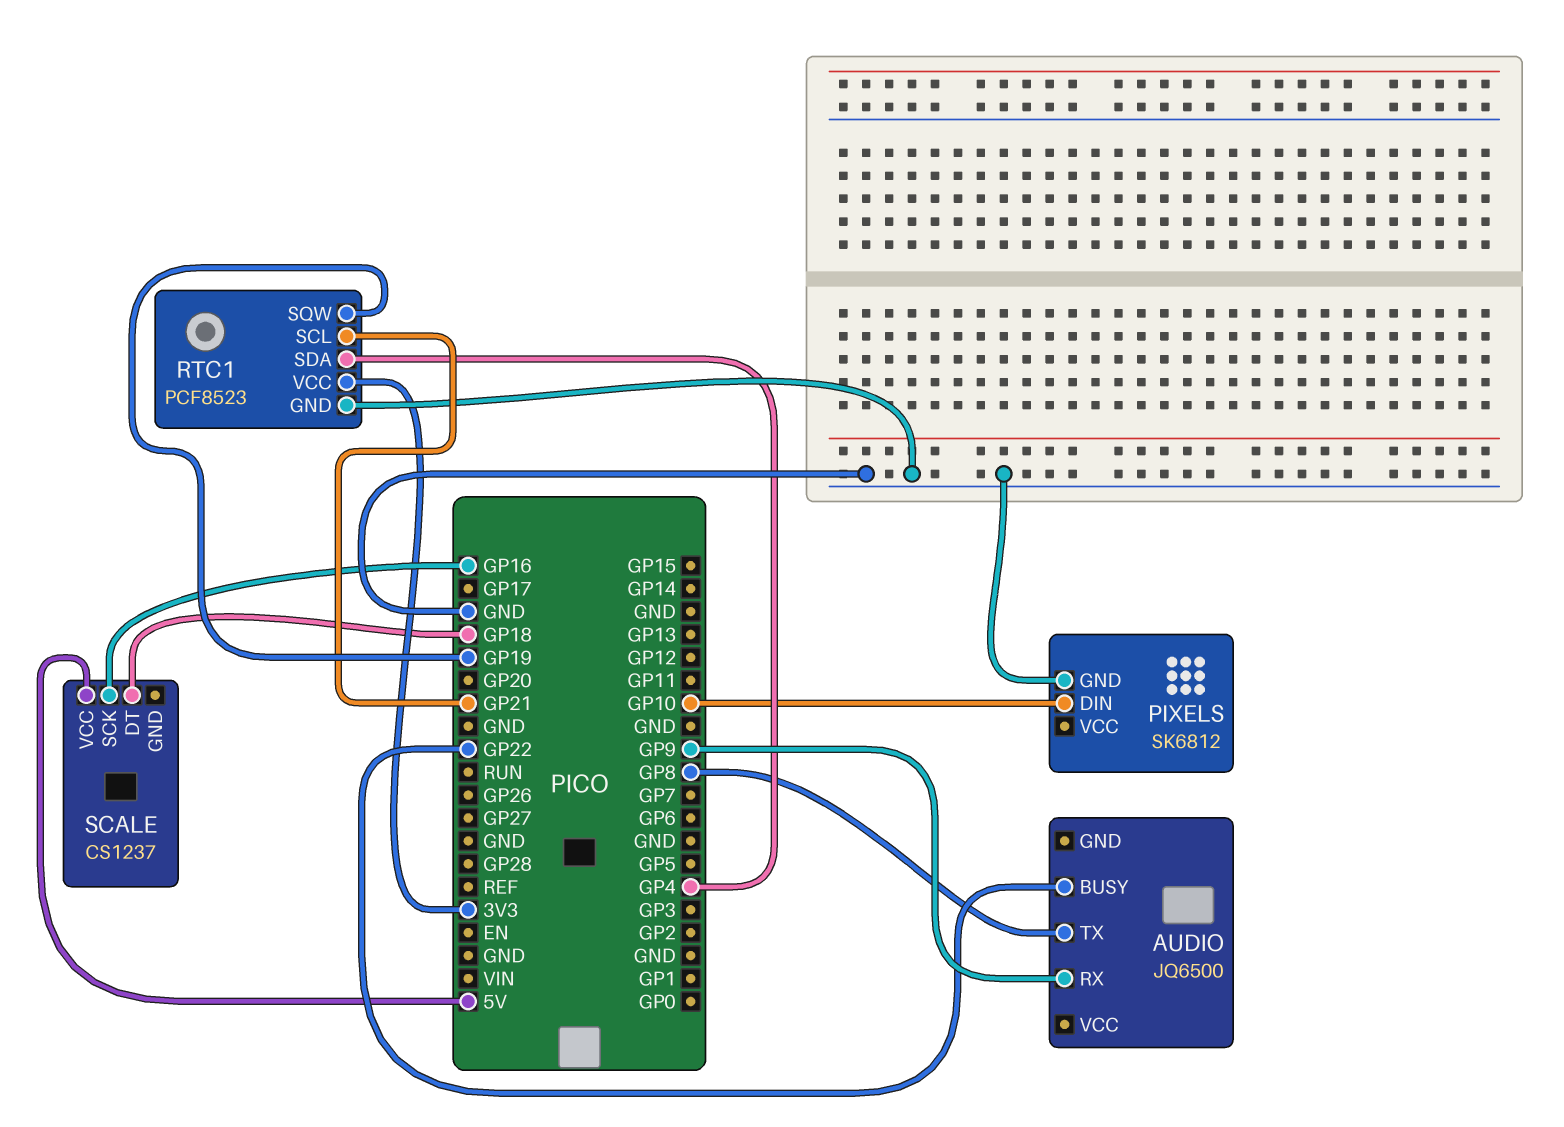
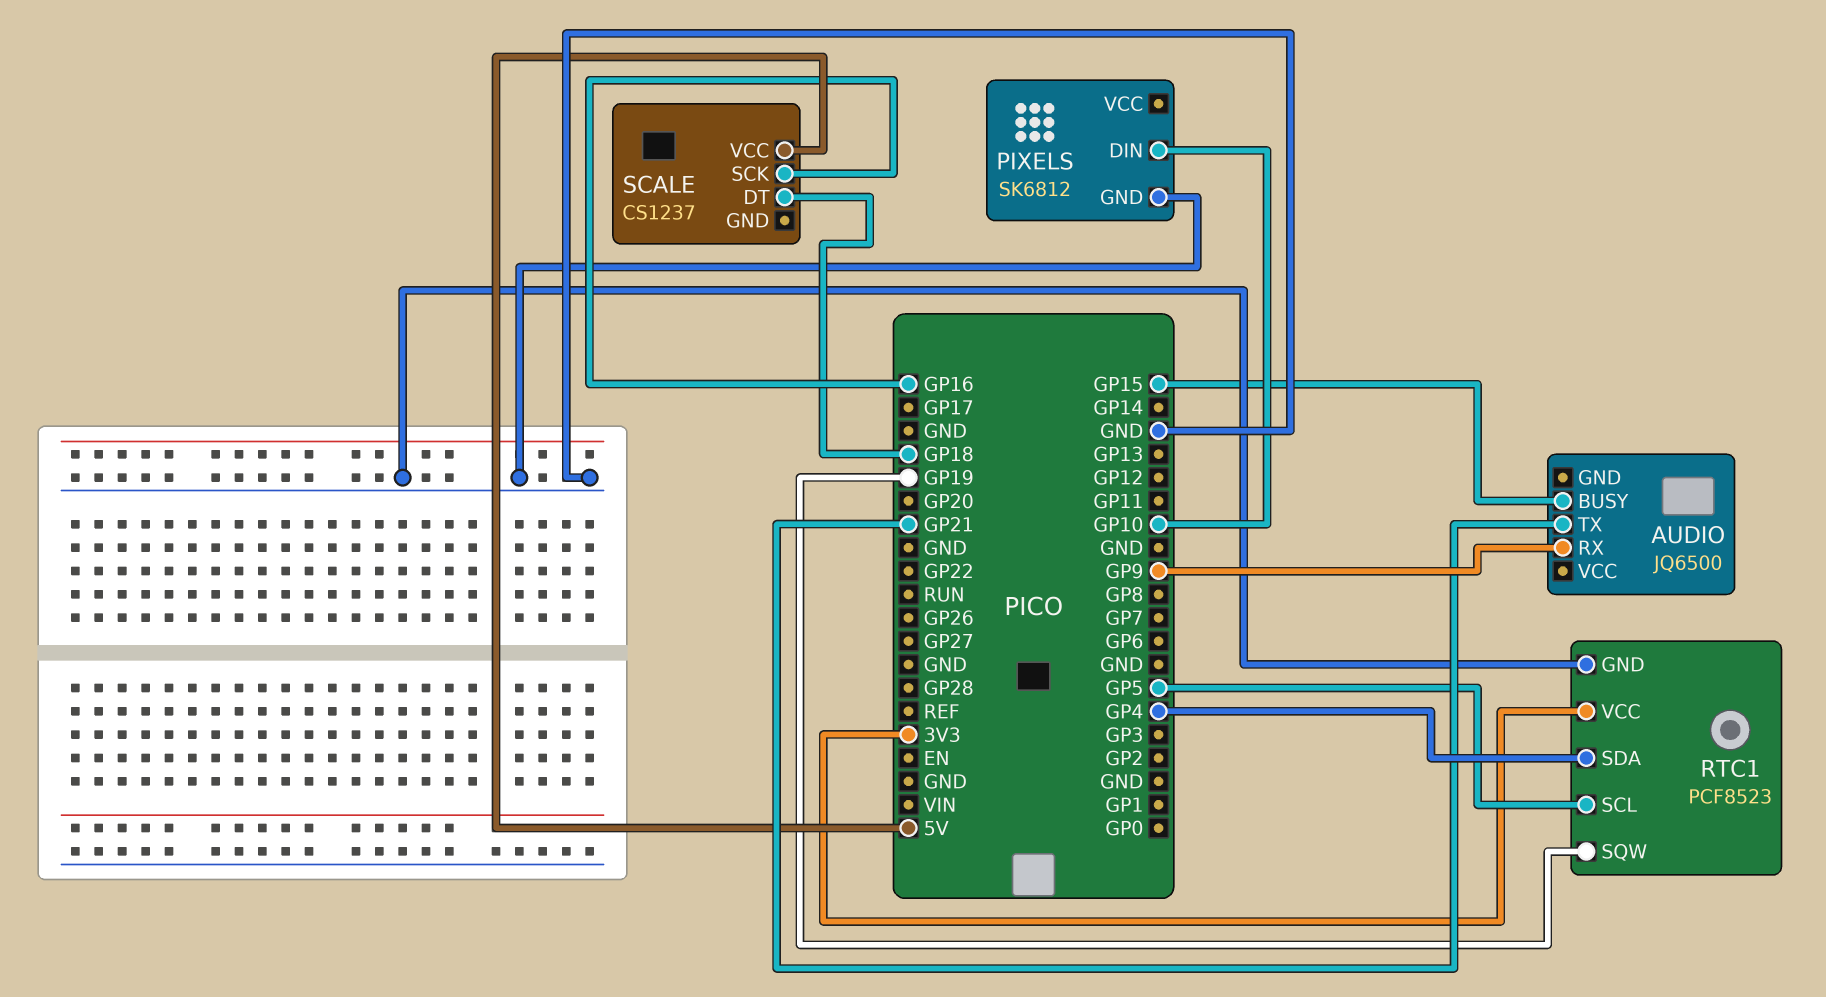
AUDIO pin BUSY: GP22 -> GP15
AUDIO pin TX: GP8 -> GP21
RTC1 pin SCL: GP21 -> GP5

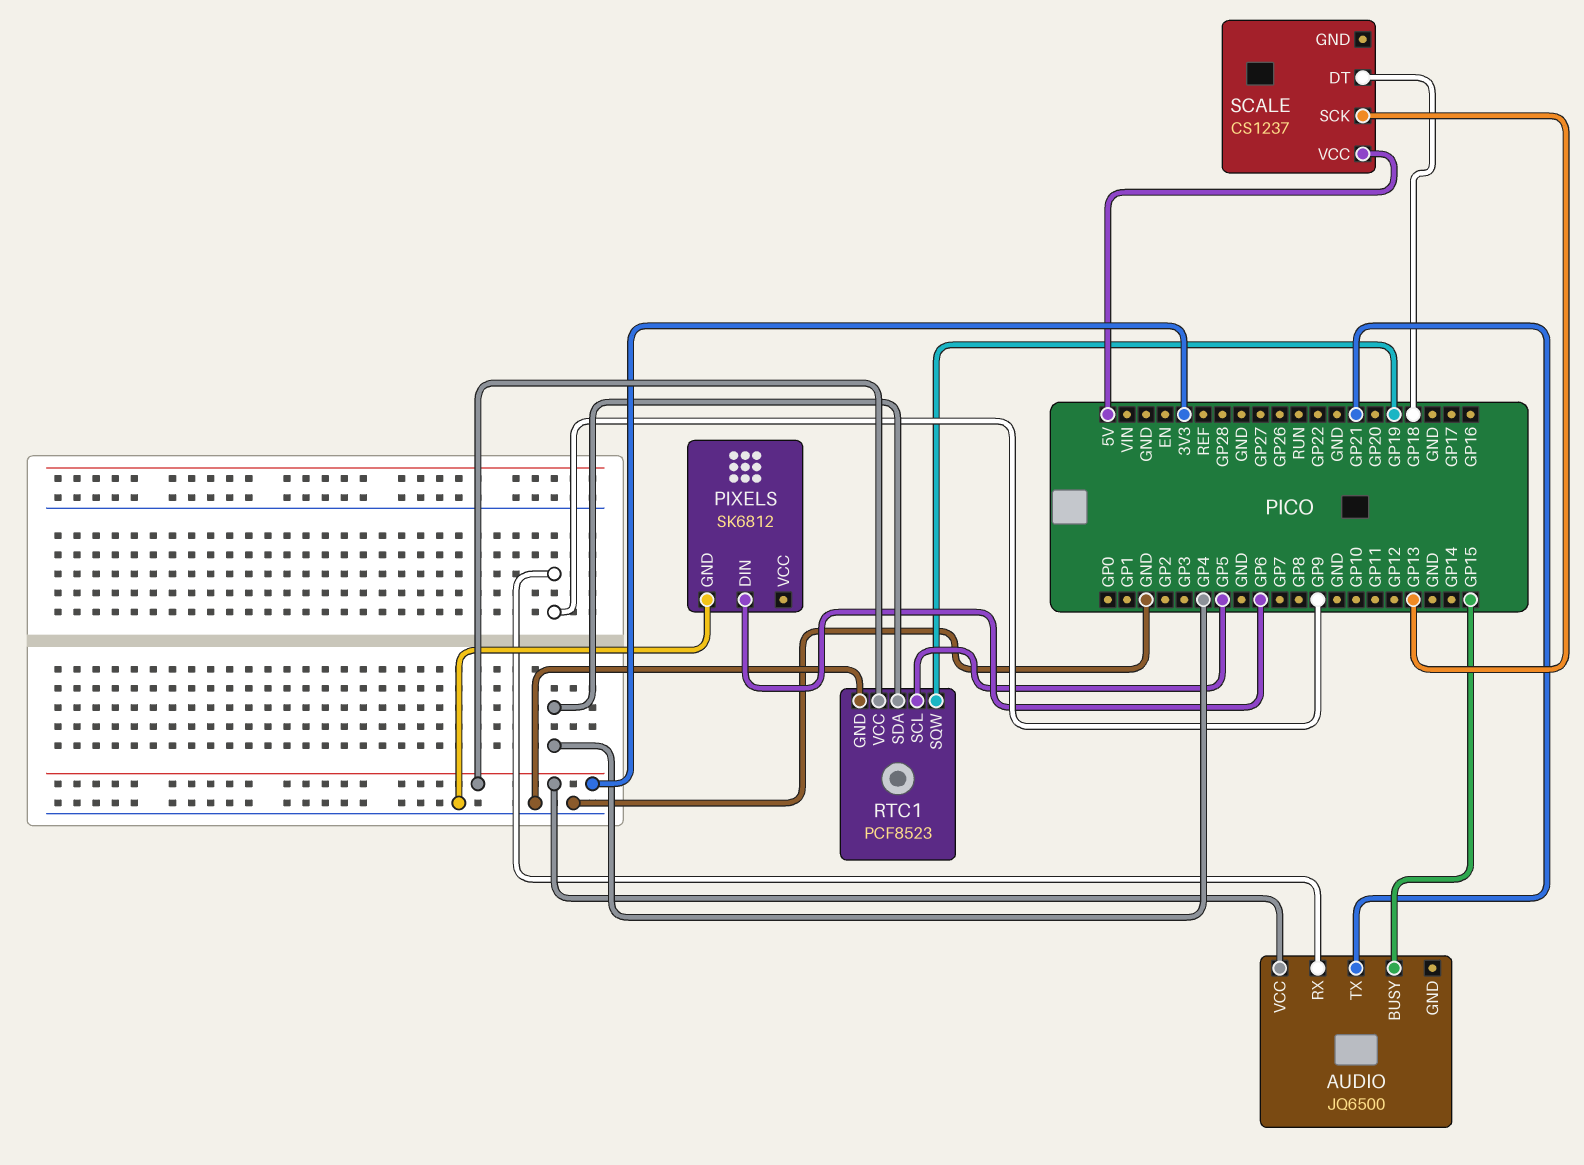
AUDIO pin VCC: none -> 3V3
PIXELS pin DIN: GP10 -> GP6
SCALE pin SCK: GP16 -> GP13

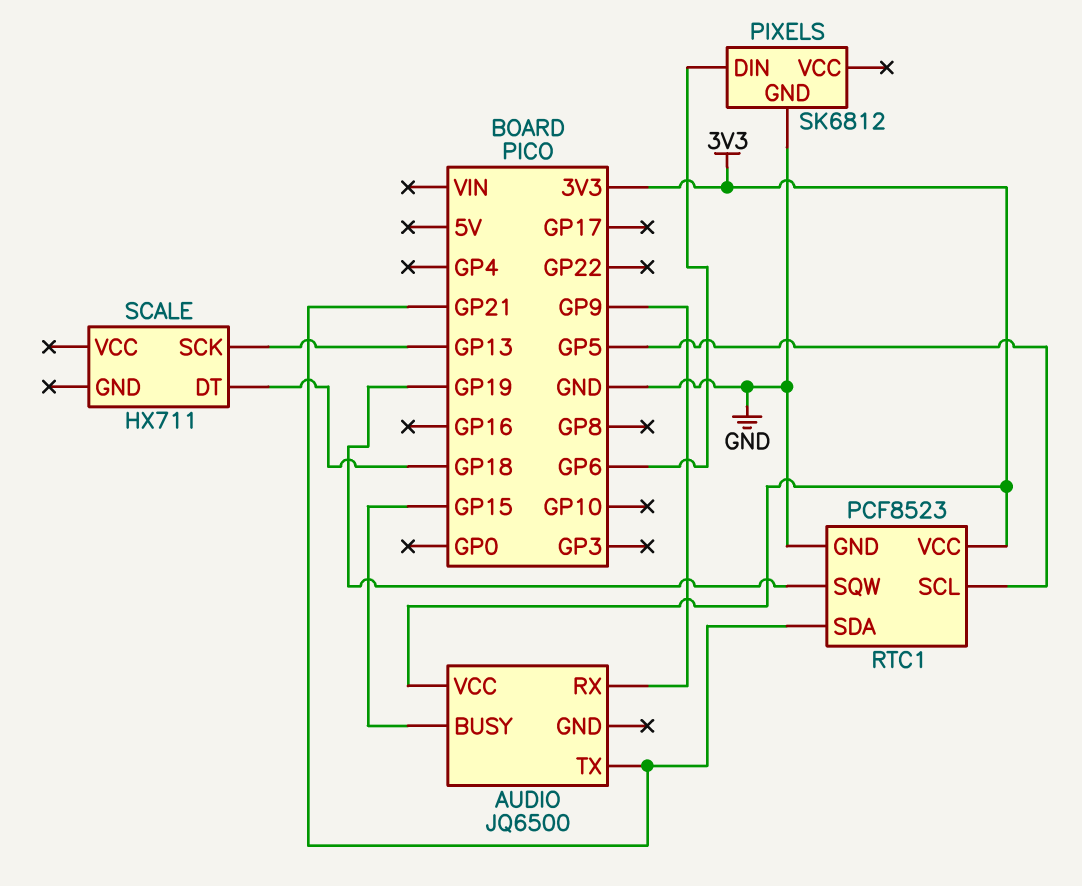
RTC1 pin SDA: GP4 -> GP21
SCALE: CS1237 -> HX711
SCALE pin VCC: 5V -> none

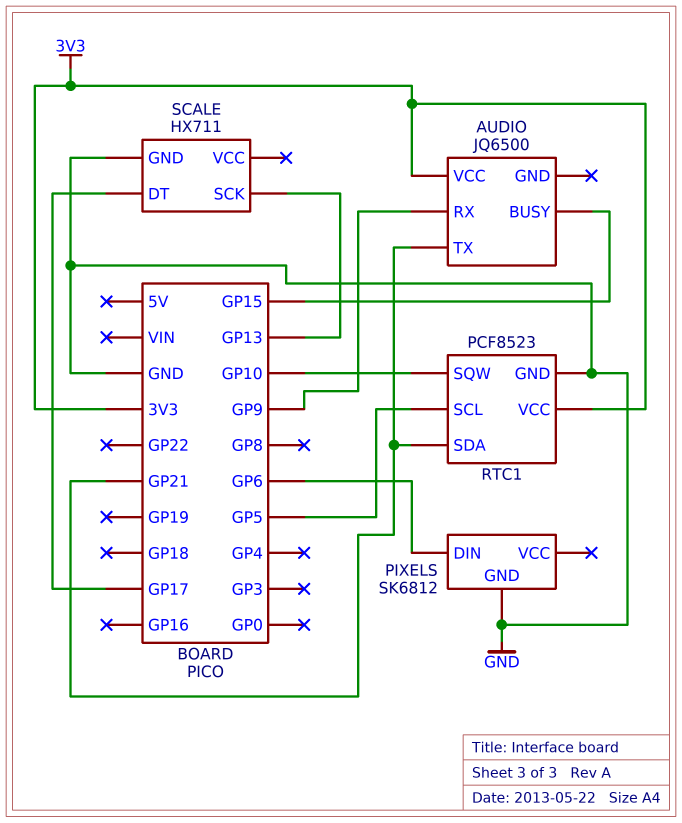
RTC1 pin SQW: GP19 -> GP10
SCALE pin DT: GP18 -> GP17
SCALE pin GND: none -> GND

